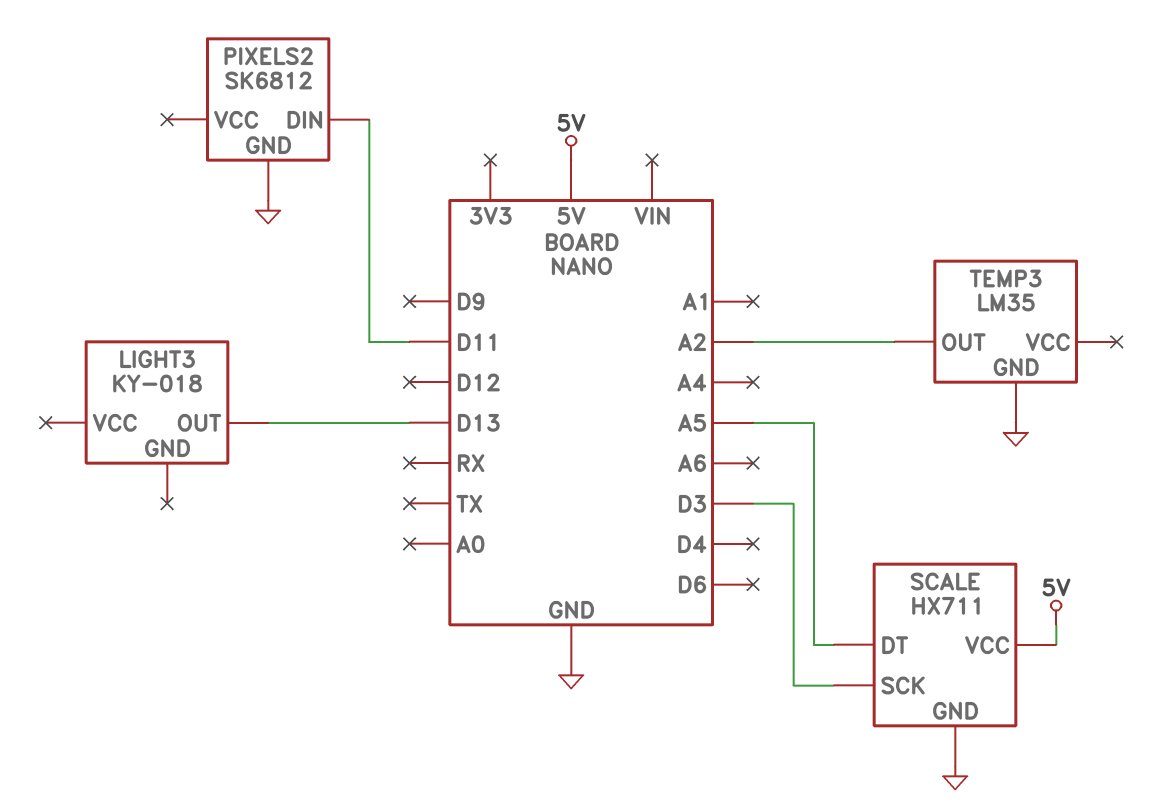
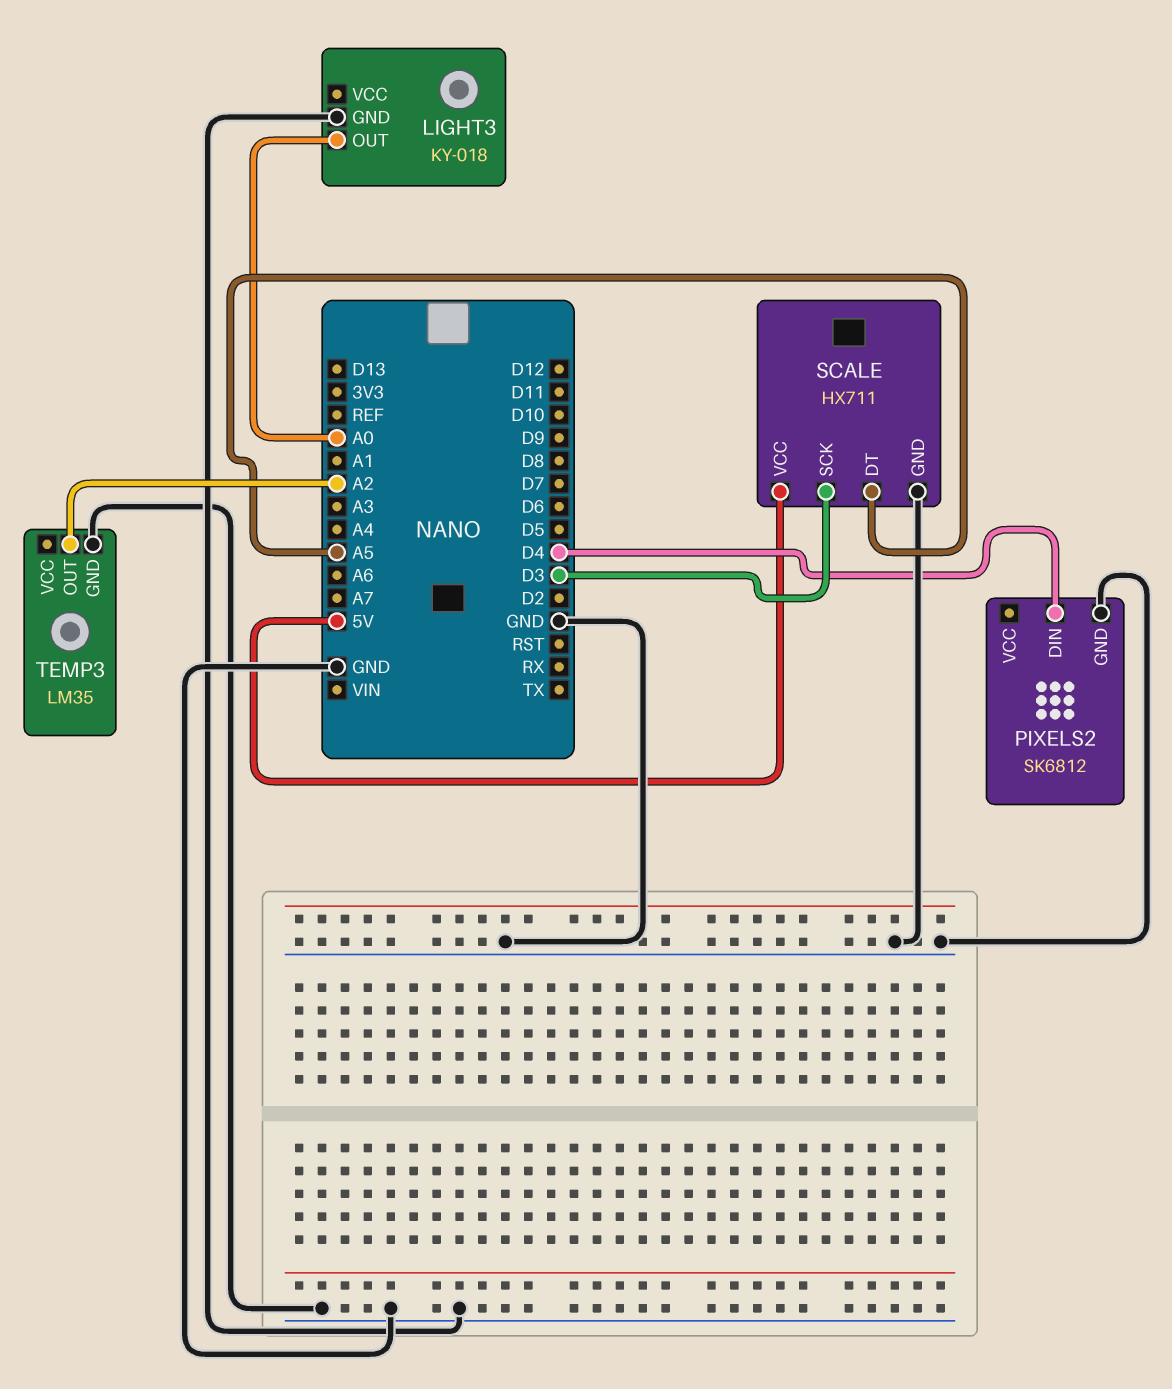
LIGHT3 pin GND: none -> GND
LIGHT3 pin OUT: D13 -> A0
PIXELS2 pin DIN: D11 -> D4

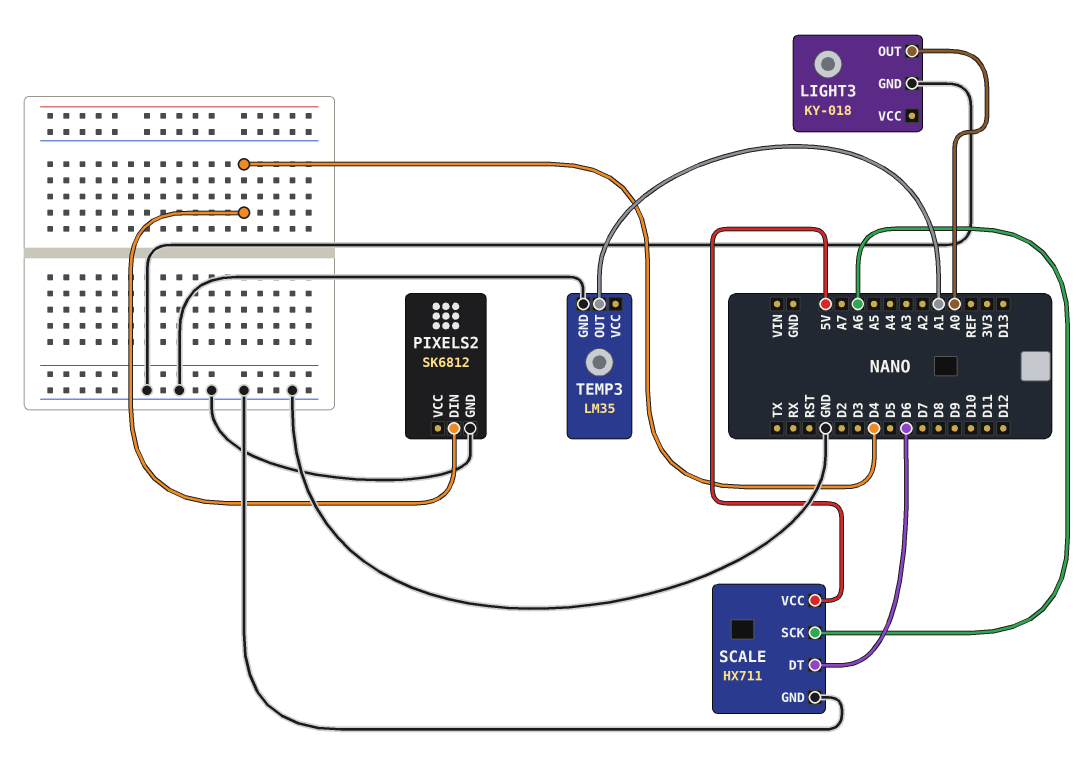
SCALE pin DT: A5 -> D6
SCALE pin SCK: D3 -> A6
TEMP3 pin OUT: A2 -> A1

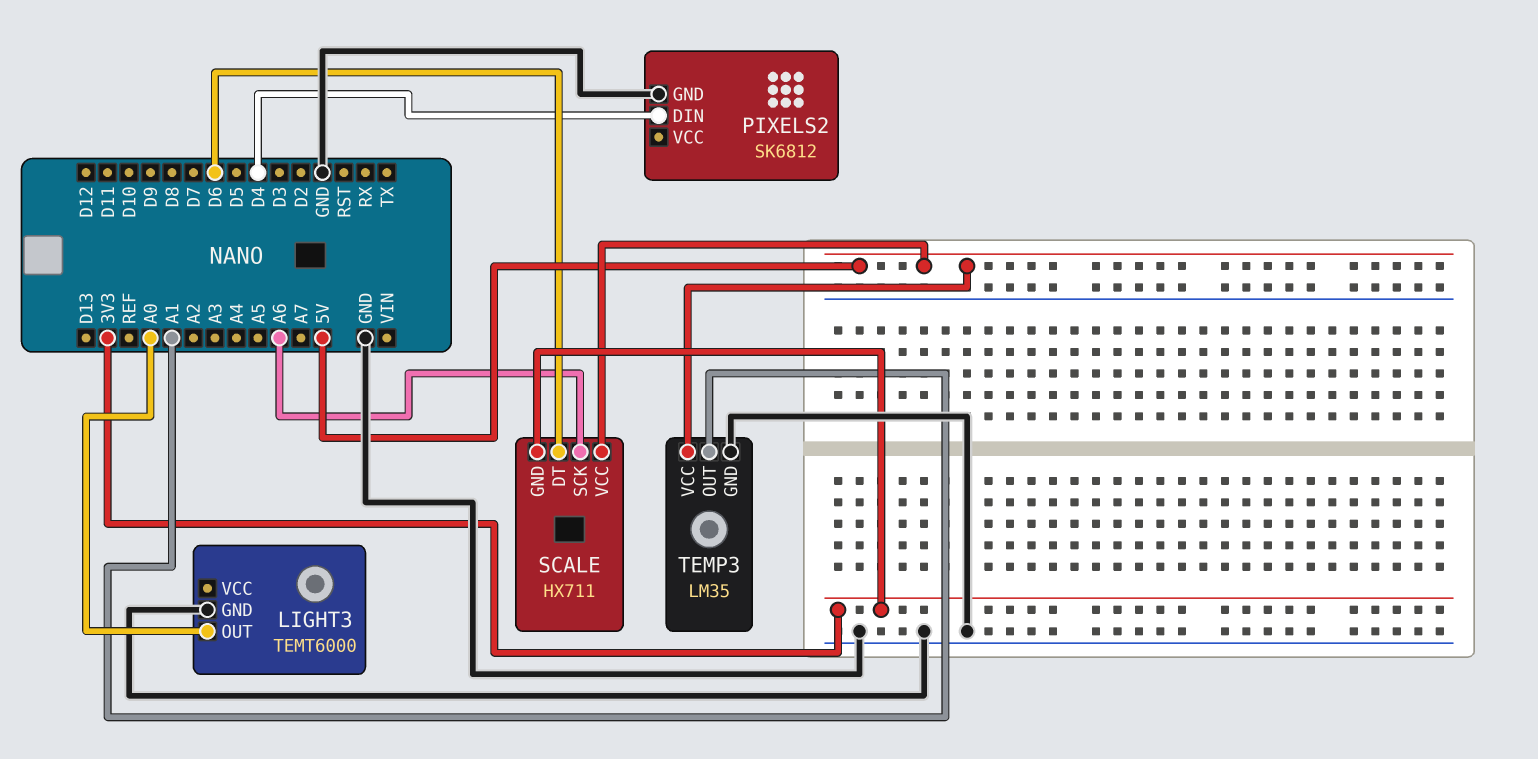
LIGHT3: KY-018 -> TEMT6000
SCALE pin GND: GND -> 3V3
TEMP3 pin VCC: none -> 5V

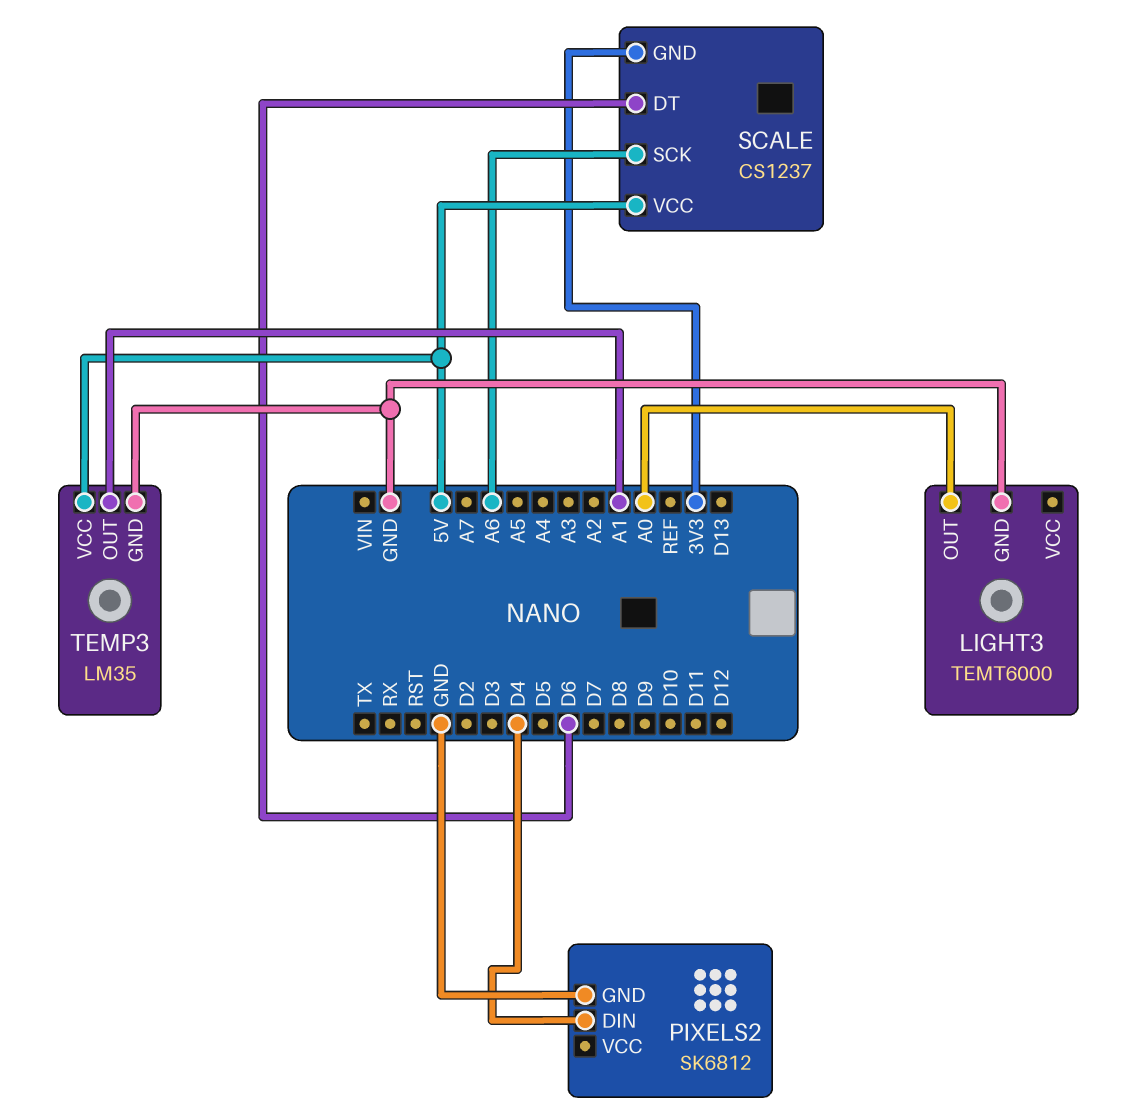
SCALE: HX711 -> CS1237

